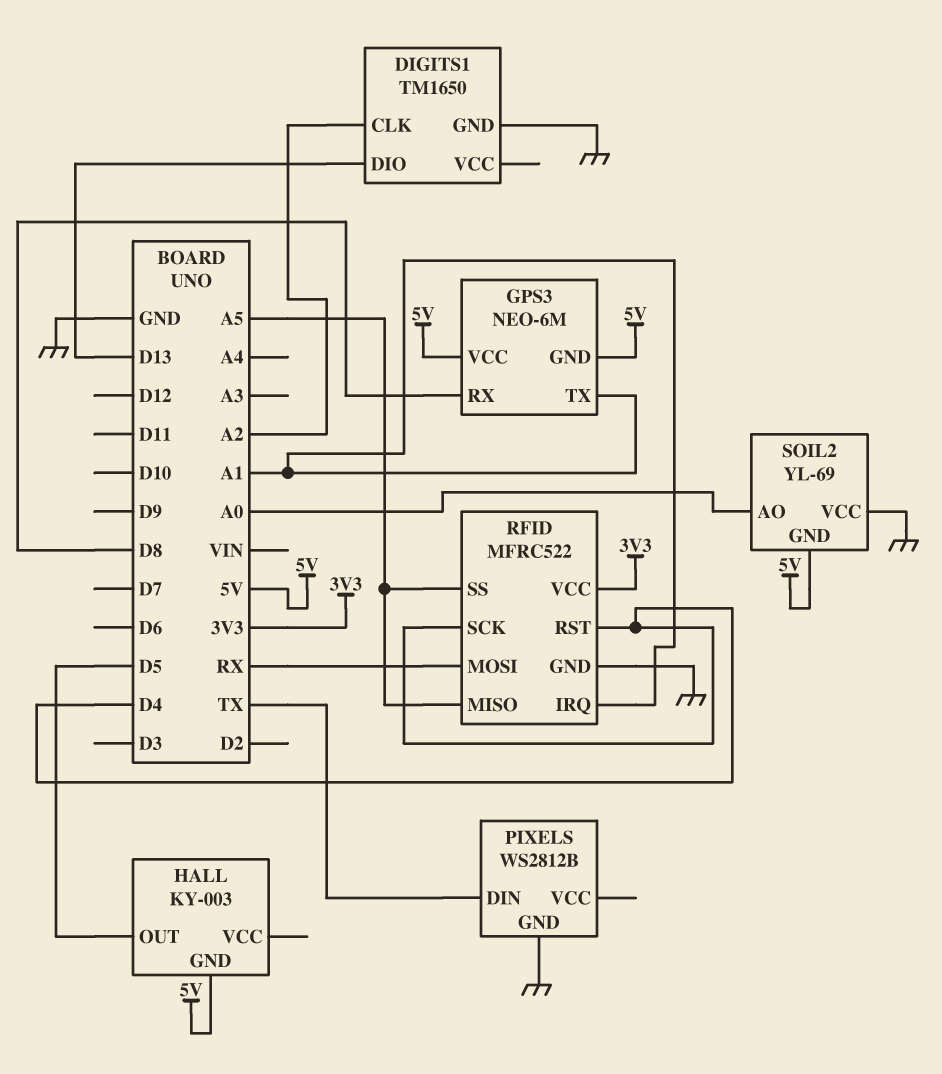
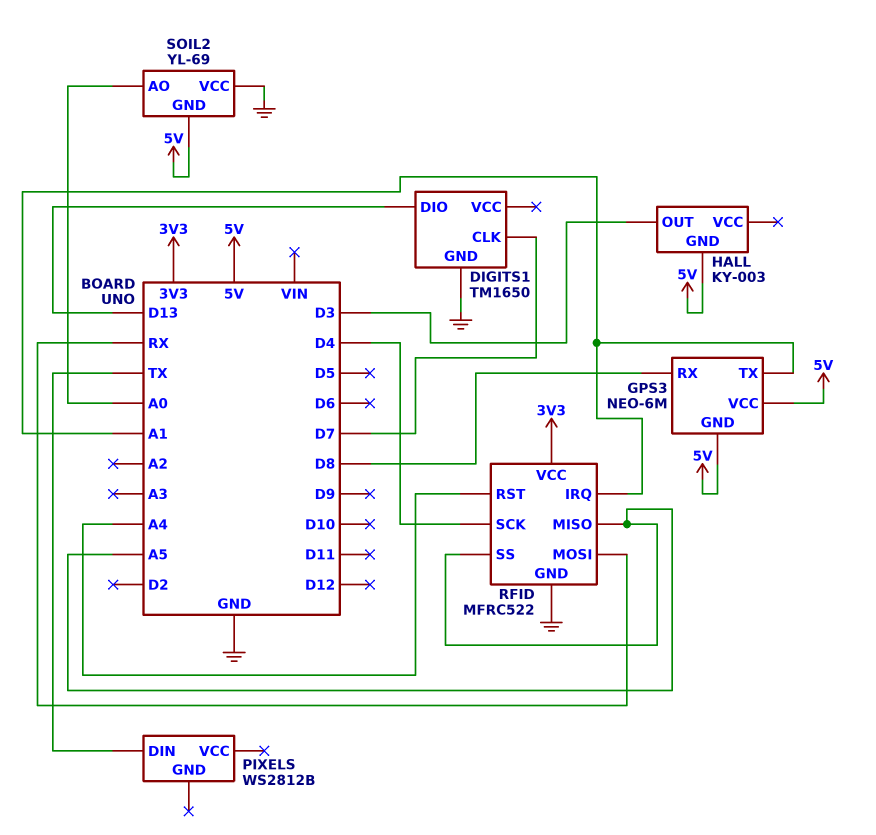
DIGITS1 pin CLK: A2 -> D7
HALL pin OUT: D5 -> D3
PIXELS pin GND: GND -> none
RFID pin RST: D4 -> A4

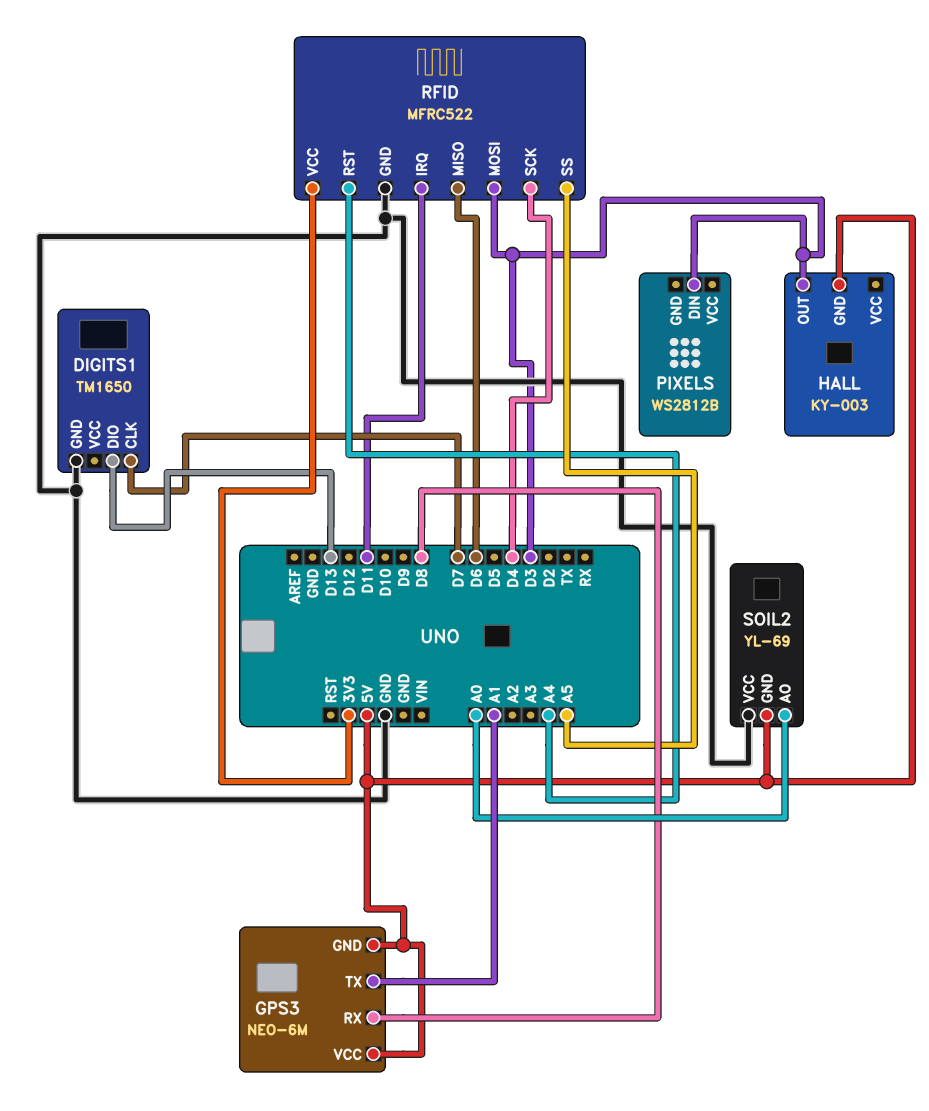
PIXELS pin DIN: TX -> D3
RFID pin IRQ: A1 -> D11
RFID pin MISO: A5 -> D6
RFID pin MOSI: RX -> D3

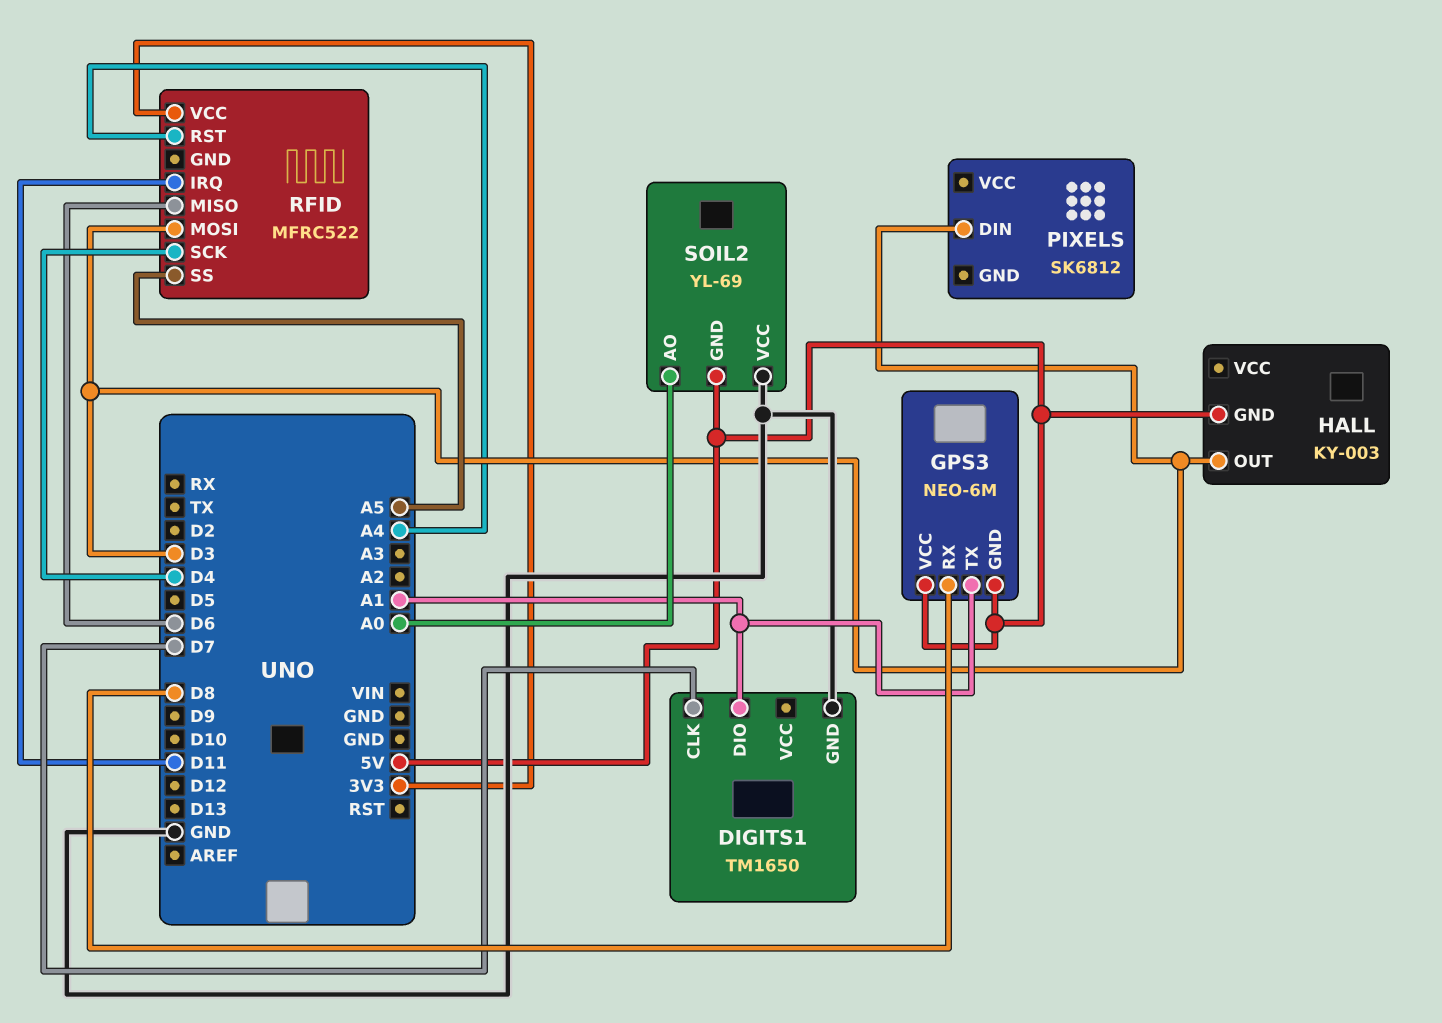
DIGITS1 pin DIO: D13 -> A1
PIXELS: WS2812B -> SK6812
RFID pin GND: GND -> none

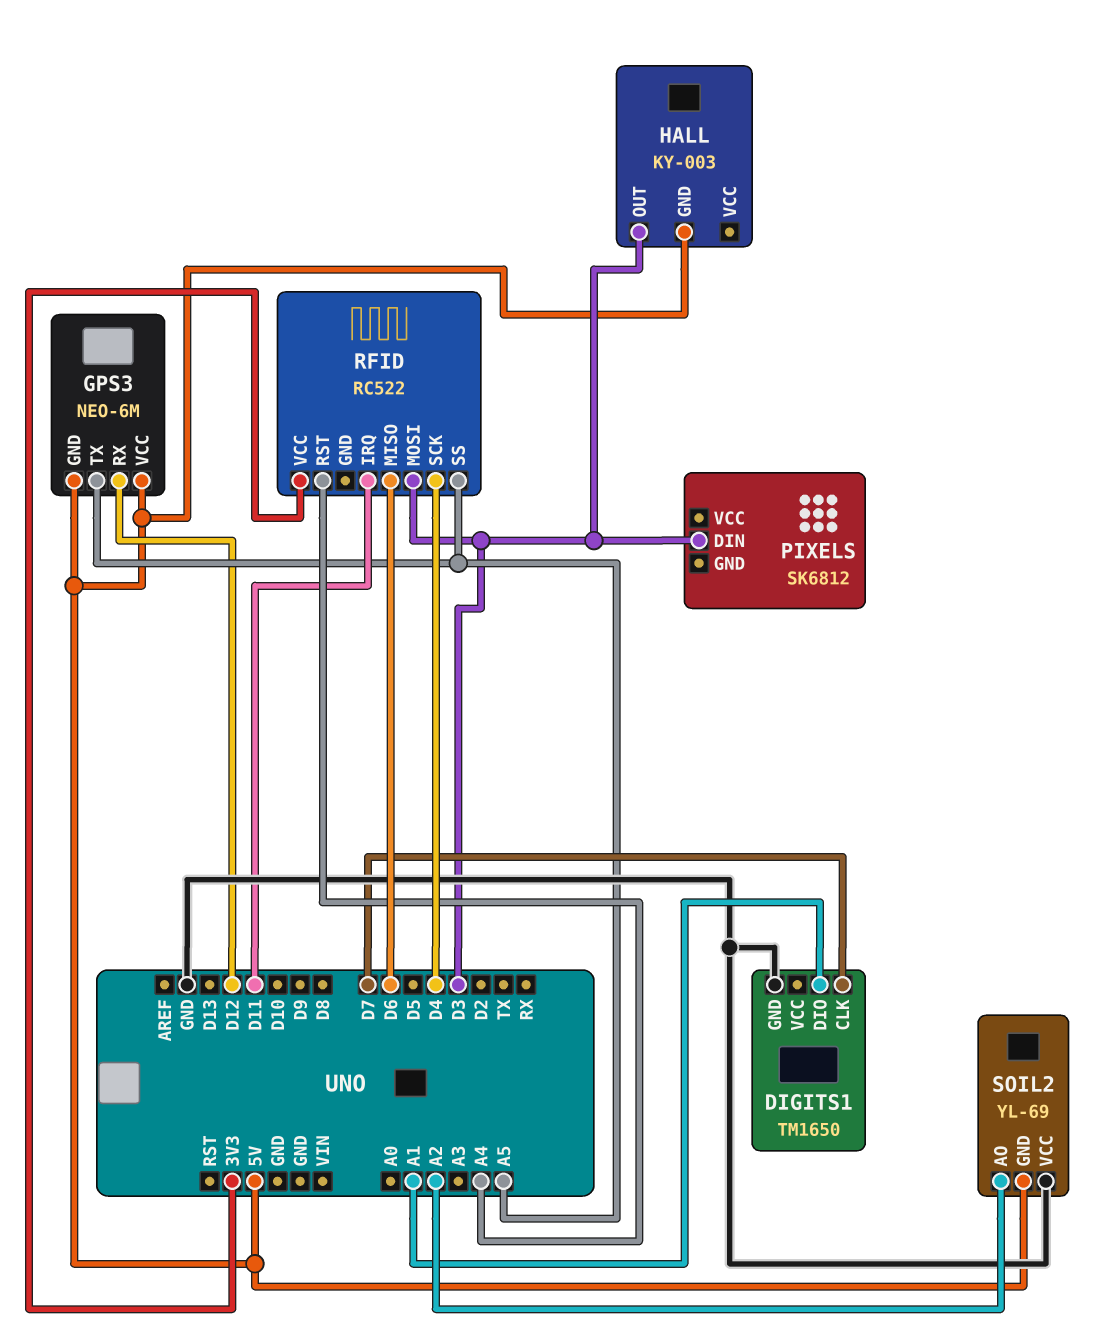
GPS3 pin RX: D8 -> D12
GPS3 pin TX: A1 -> A5
RFID: MFRC522 -> RC522
SOIL2 pin AO: A0 -> A2

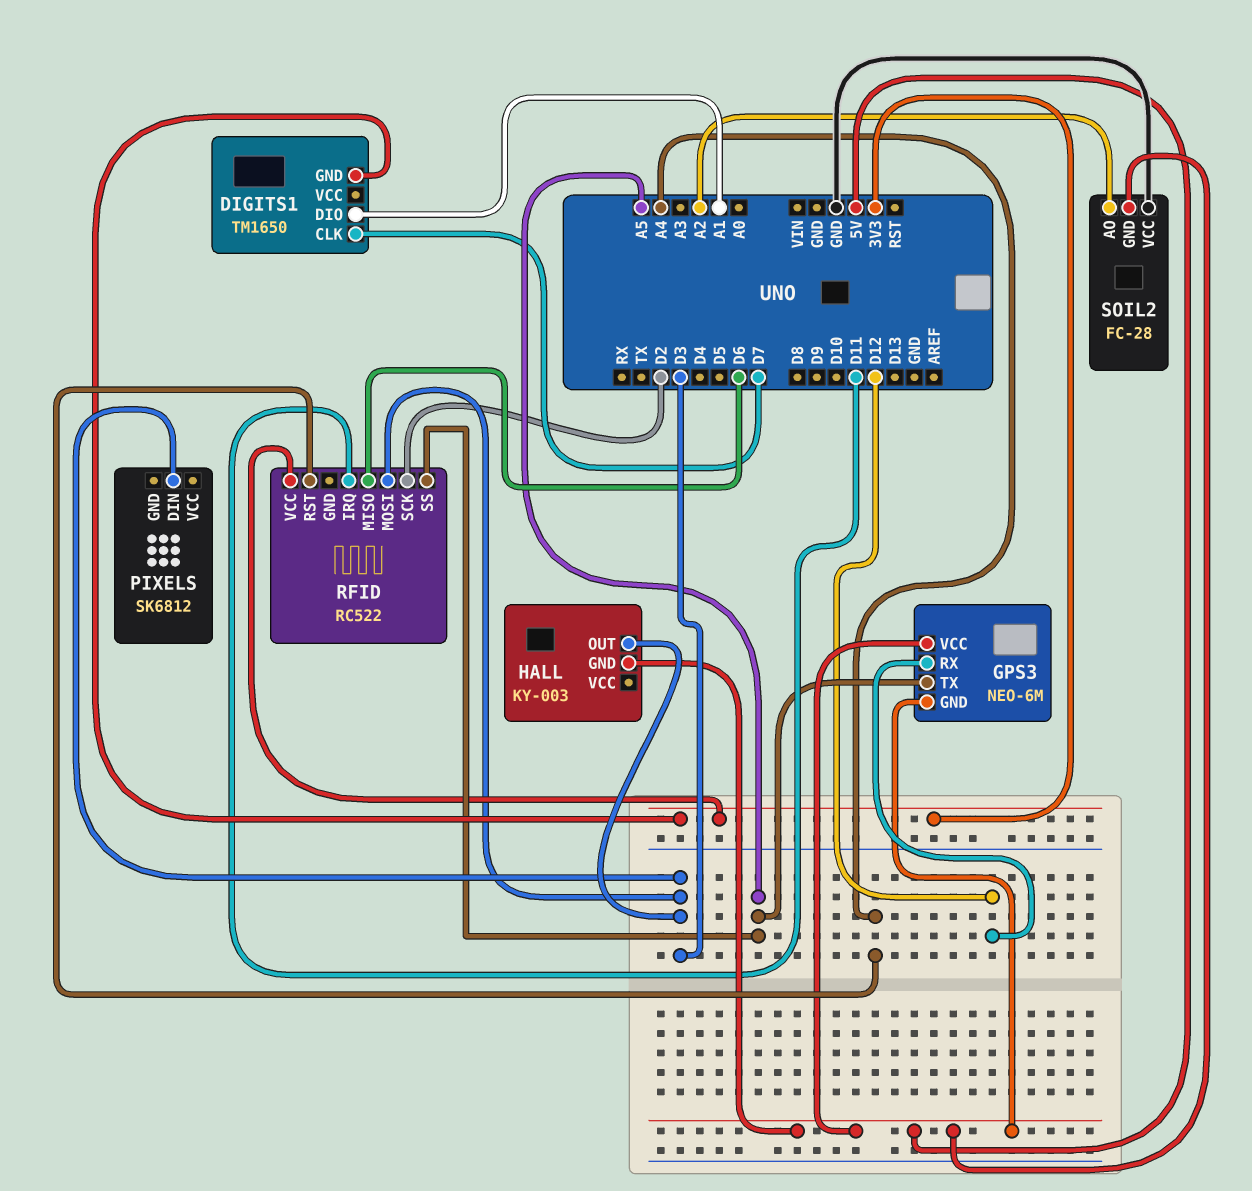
DIGITS1 pin GND: GND -> 3V3
RFID pin SCK: D4 -> D2
SOIL2: YL-69 -> FC-28

